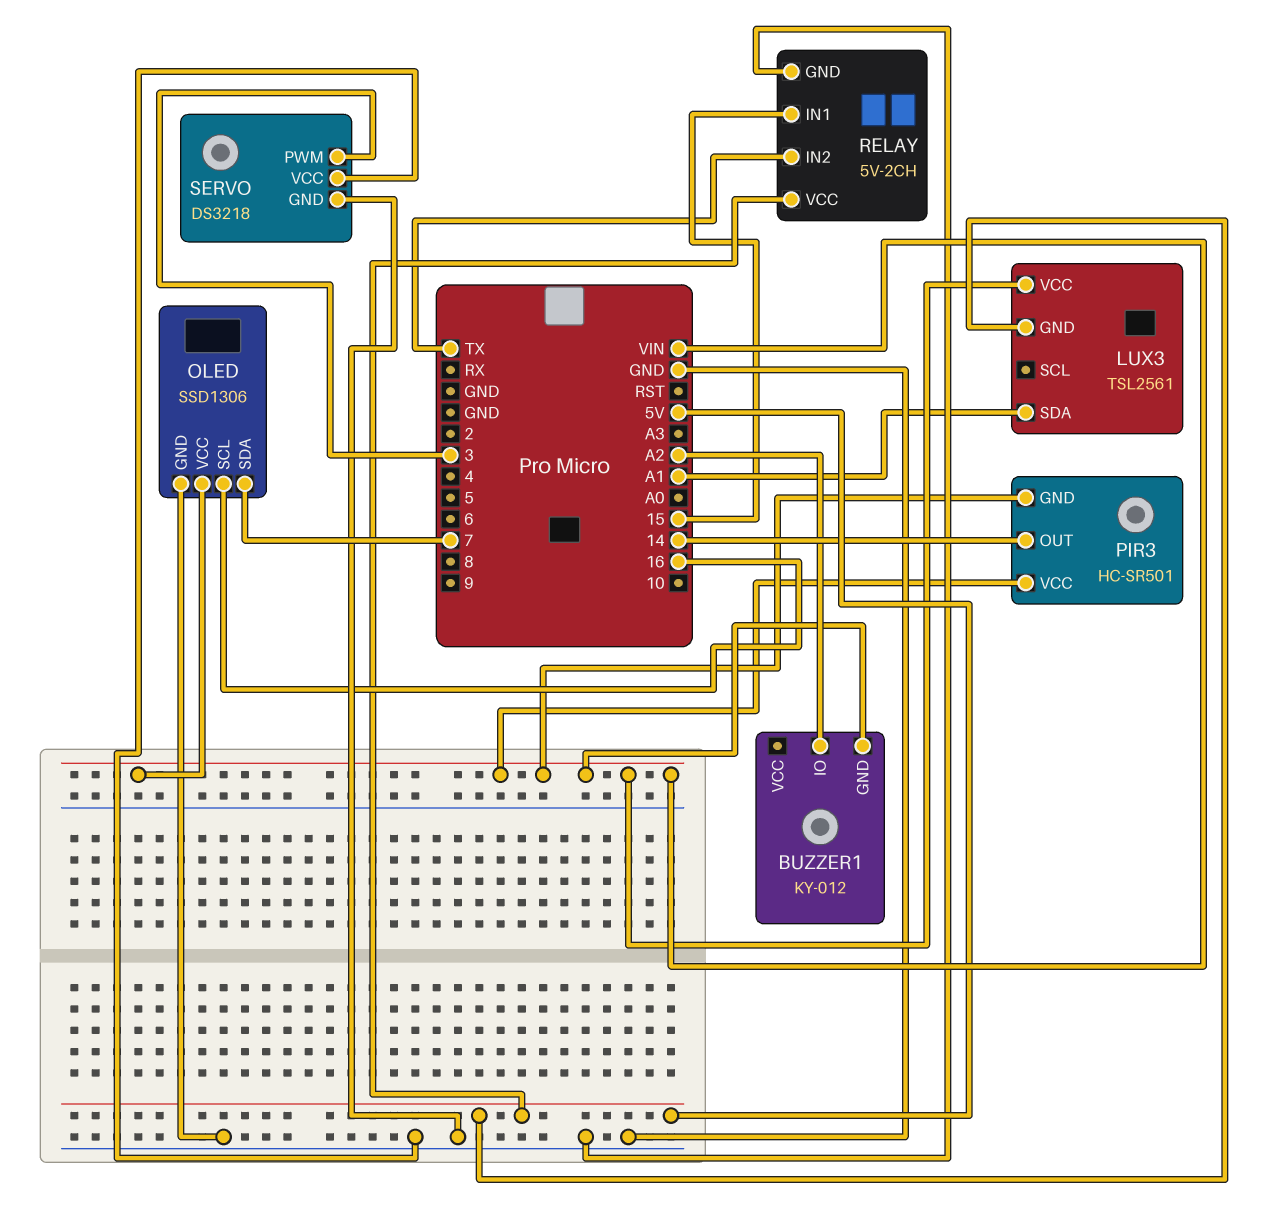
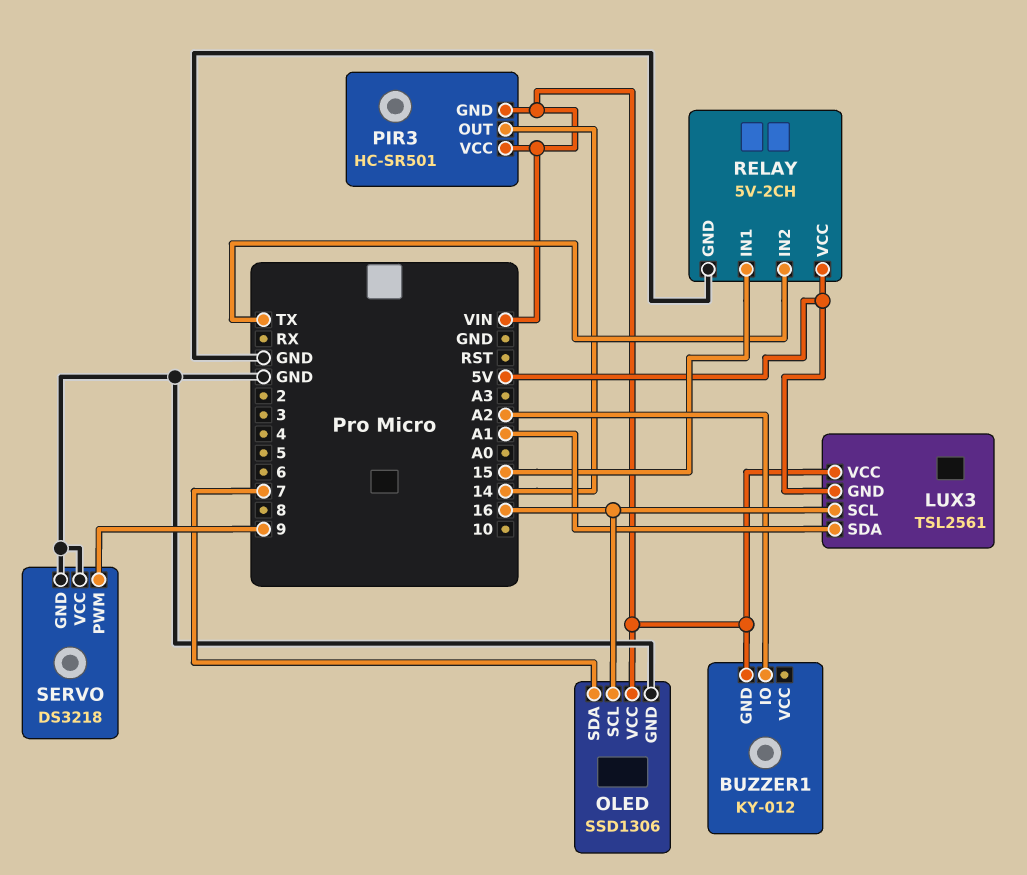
LUX3 pin SCL: none -> 16
SERVO pin PWM: 3 -> 9

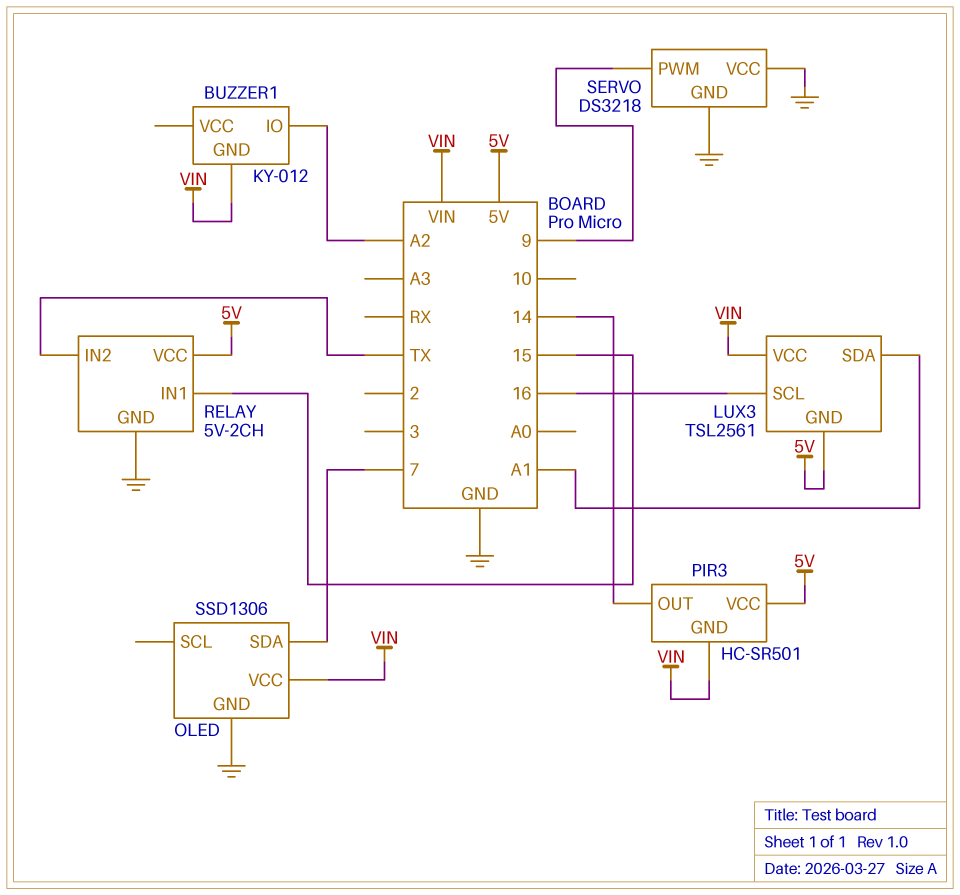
OLED pin SCL: 16 -> none
PIR3 pin VCC: VIN -> 5V

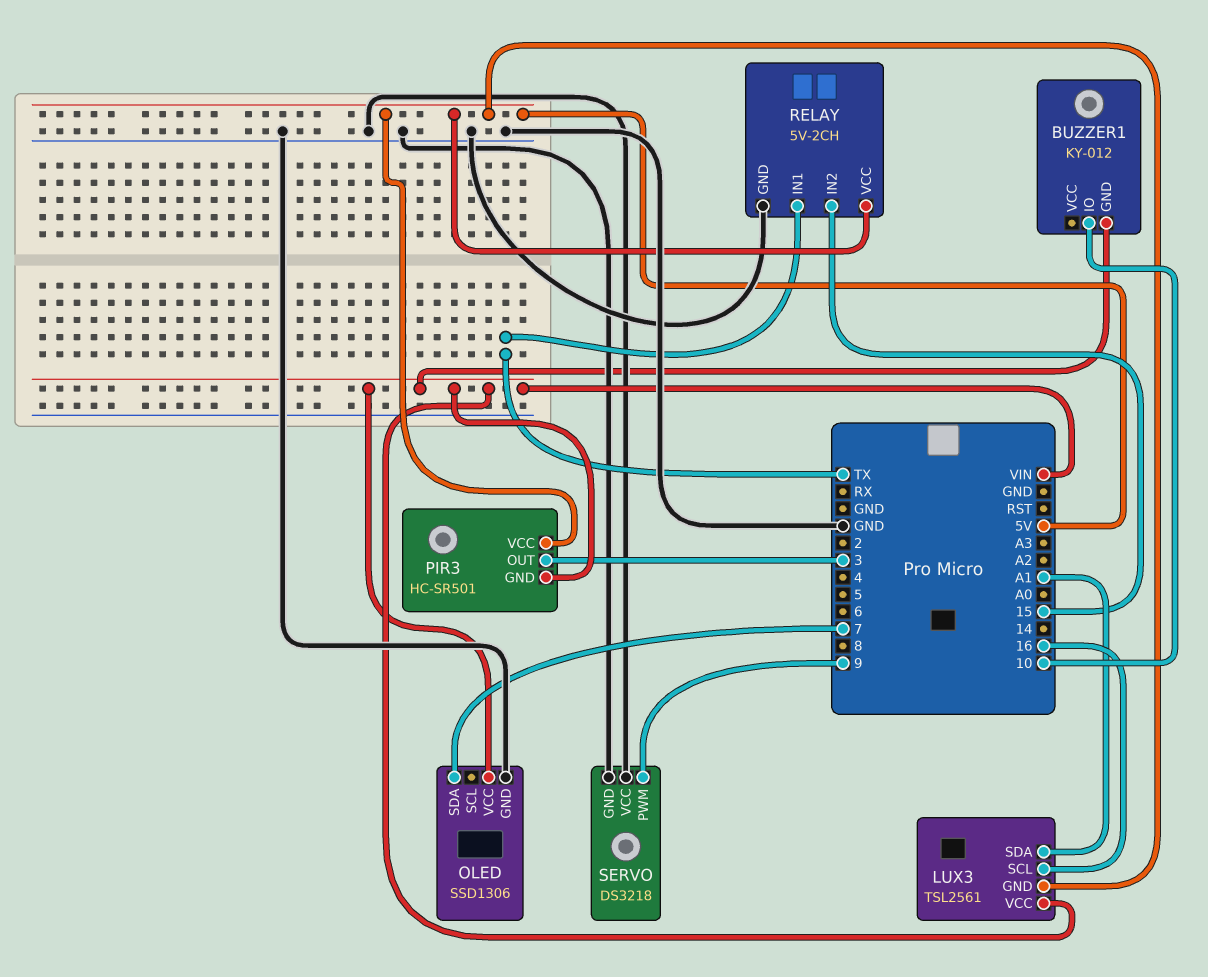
BUZZER1 pin IO: A2 -> 10
PIR3 pin OUT: 14 -> 3
RELAY pin IN1: 15 -> TX
RELAY pin IN2: TX -> 15

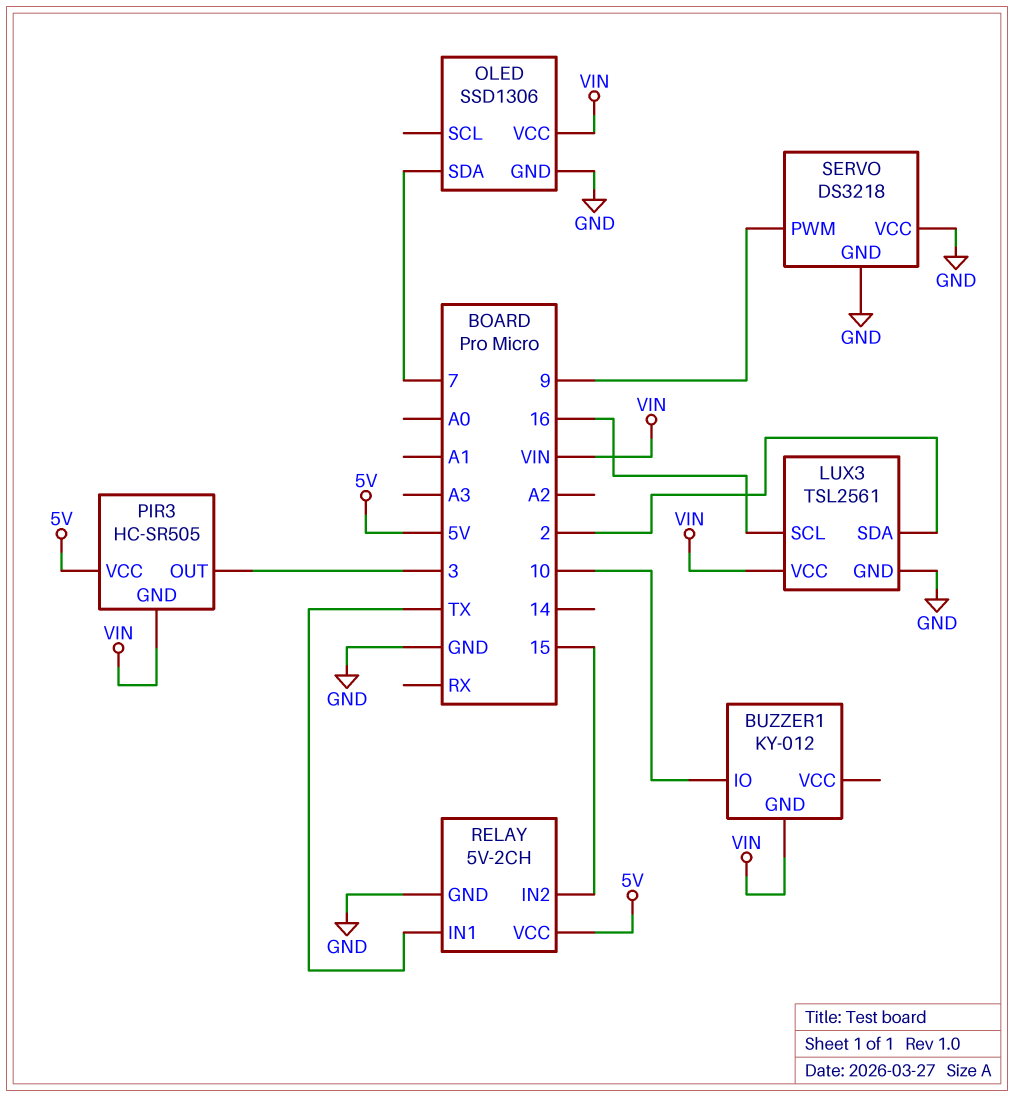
LUX3 pin GND: 5V -> GND
LUX3 pin SDA: A1 -> 2
PIR3: HC-SR501 -> HC-SR505

